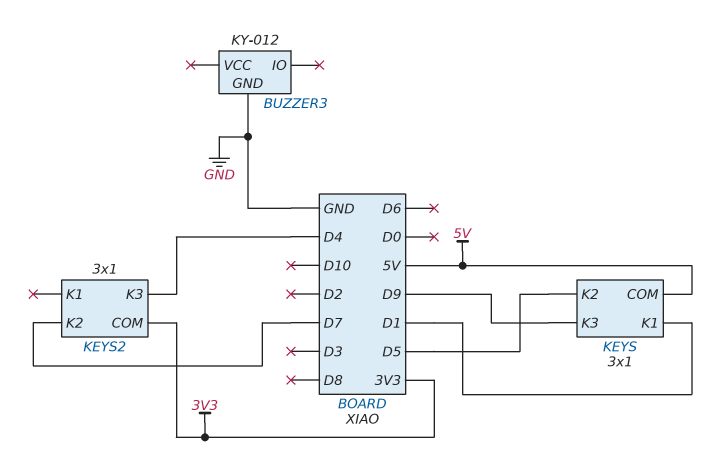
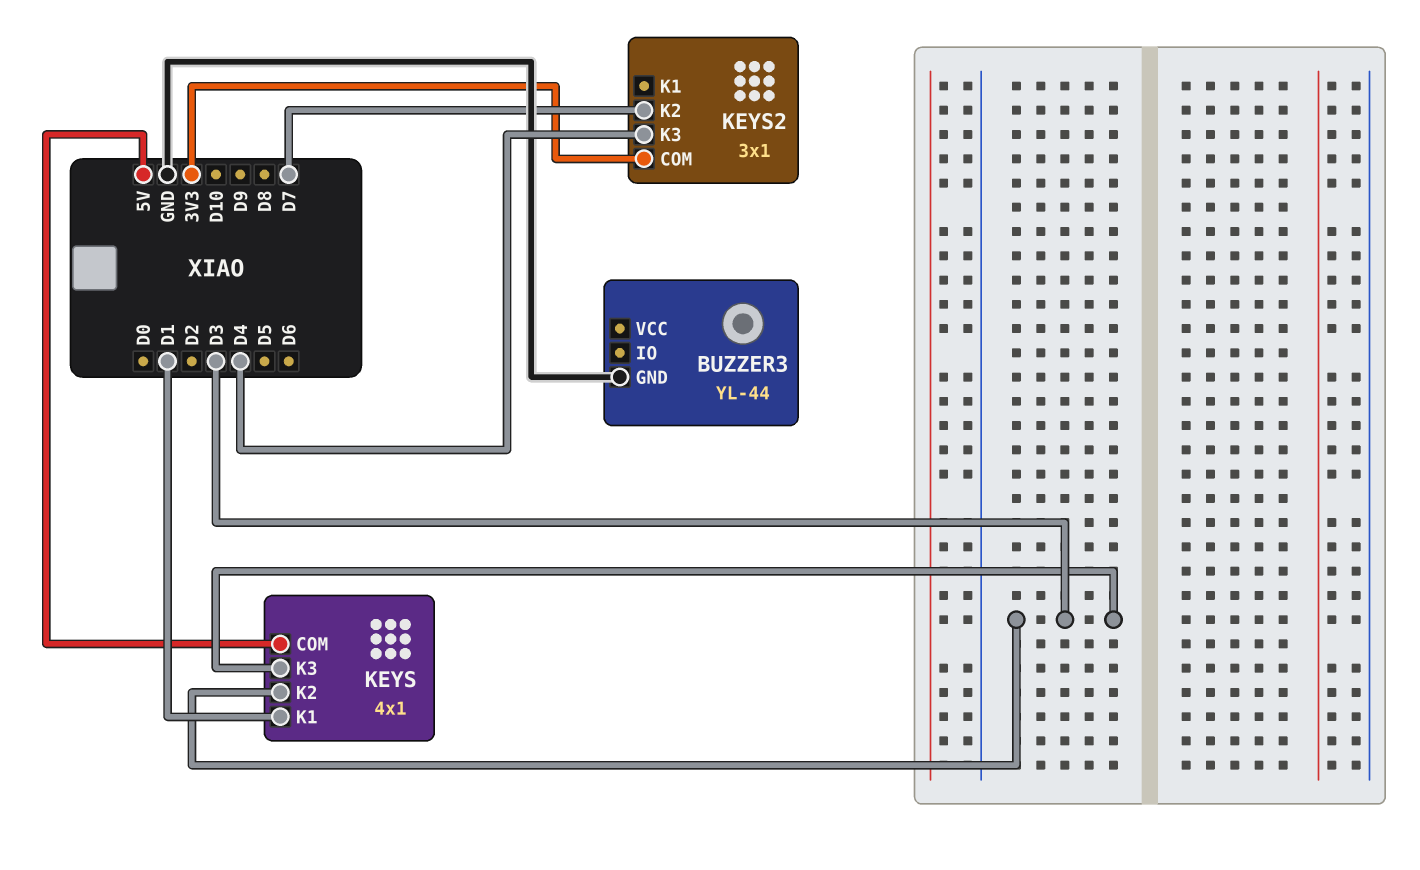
BUZZER3: KY-012 -> YL-44
KEYS: 3x1 -> 4x1
KEYS pin K2: D5 -> D3
KEYS pin K3: D9 -> D3

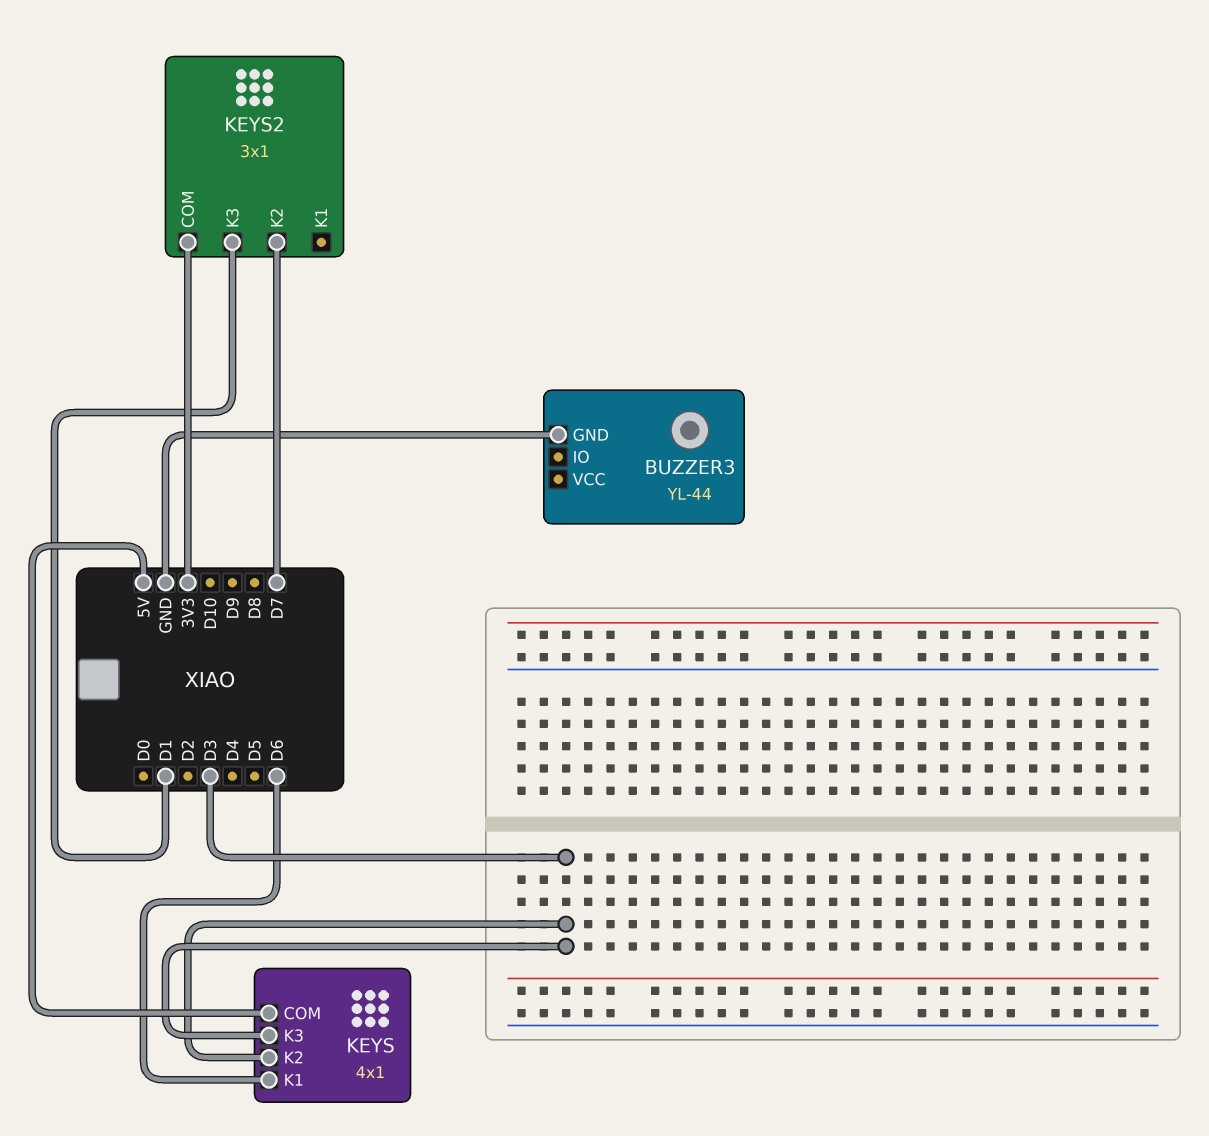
KEYS pin K1: D1 -> D6
KEYS2 pin K3: D4 -> D1

